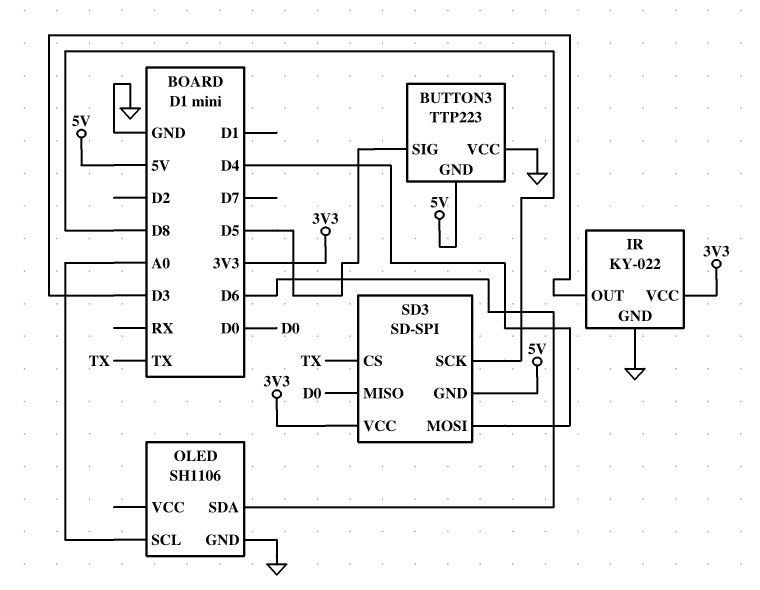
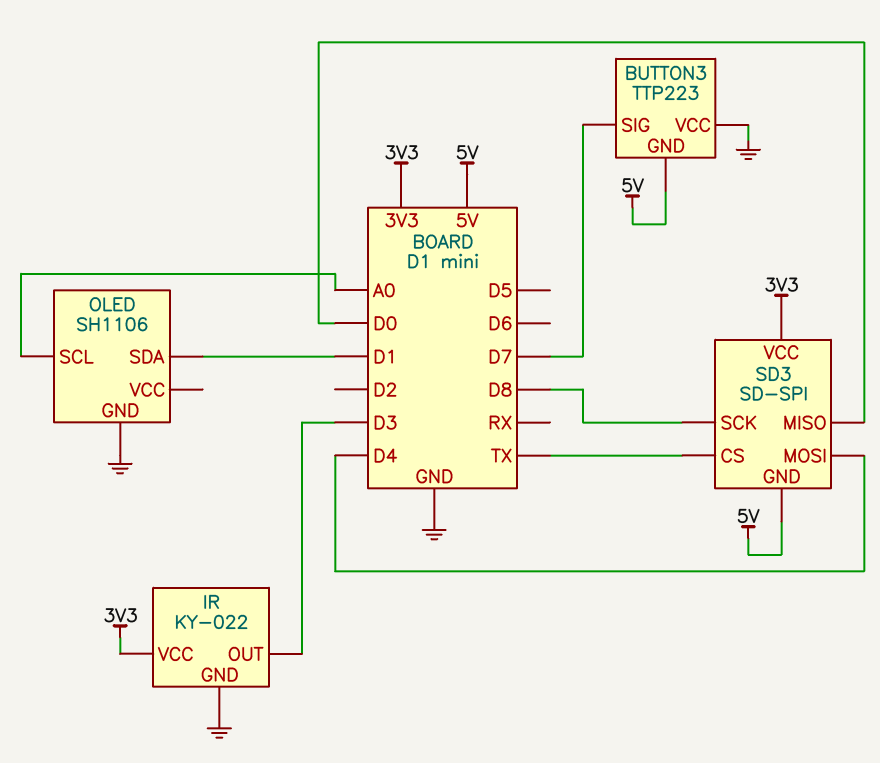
BUTTON3 pin SIG: D5 -> D7
OLED pin SDA: D6 -> D1

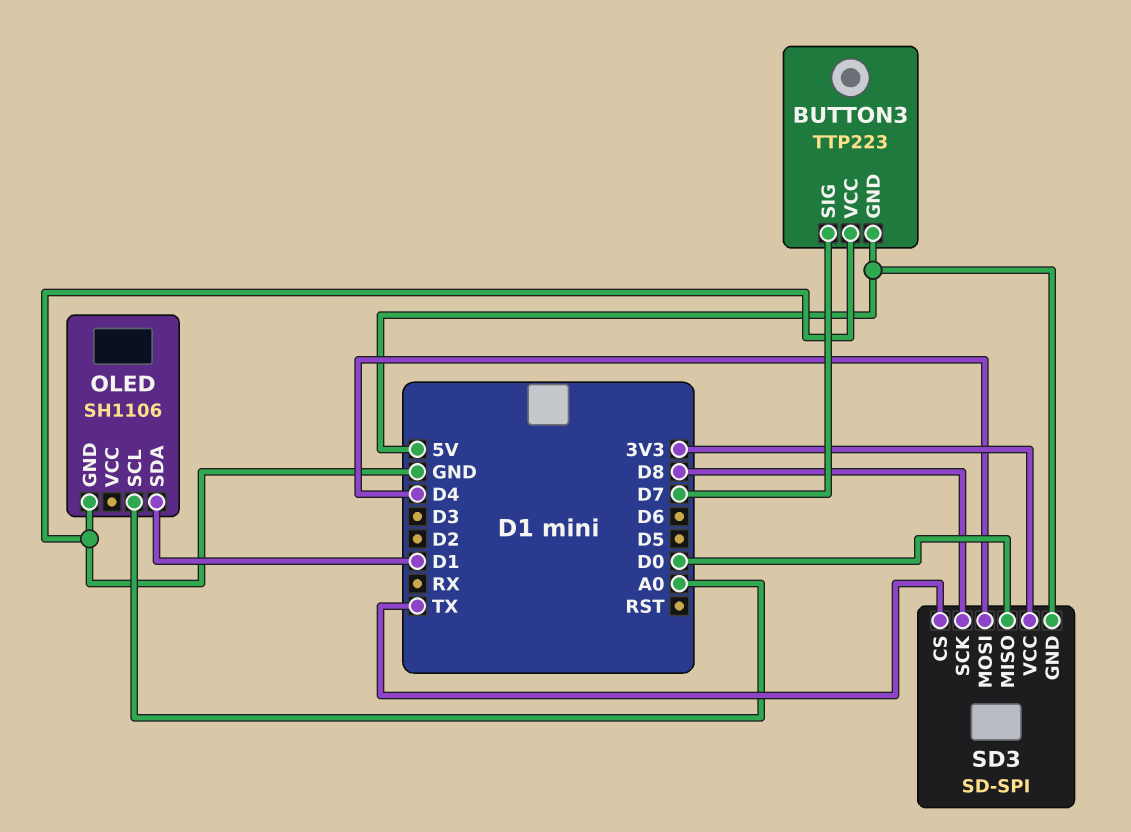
IR: KY-022 -> none
IR pin GND: GND -> none
IR pin OUT: D3 -> none
IR pin VCC: 3V3 -> none

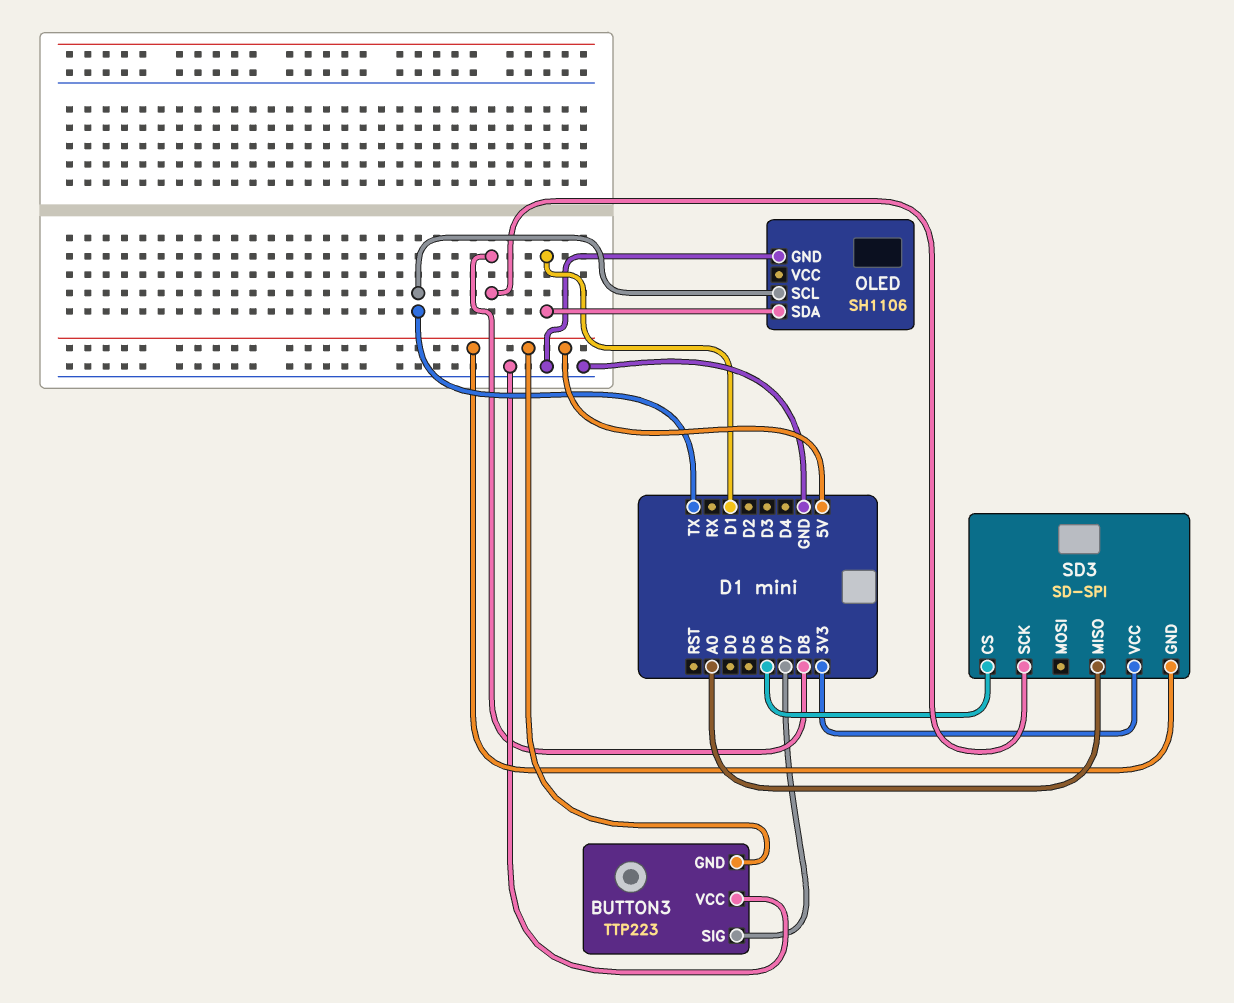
OLED pin SCL: A0 -> TX
SD3 pin CS: TX -> D6
SD3 pin MISO: D0 -> A0
SD3 pin MOSI: D4 -> none

